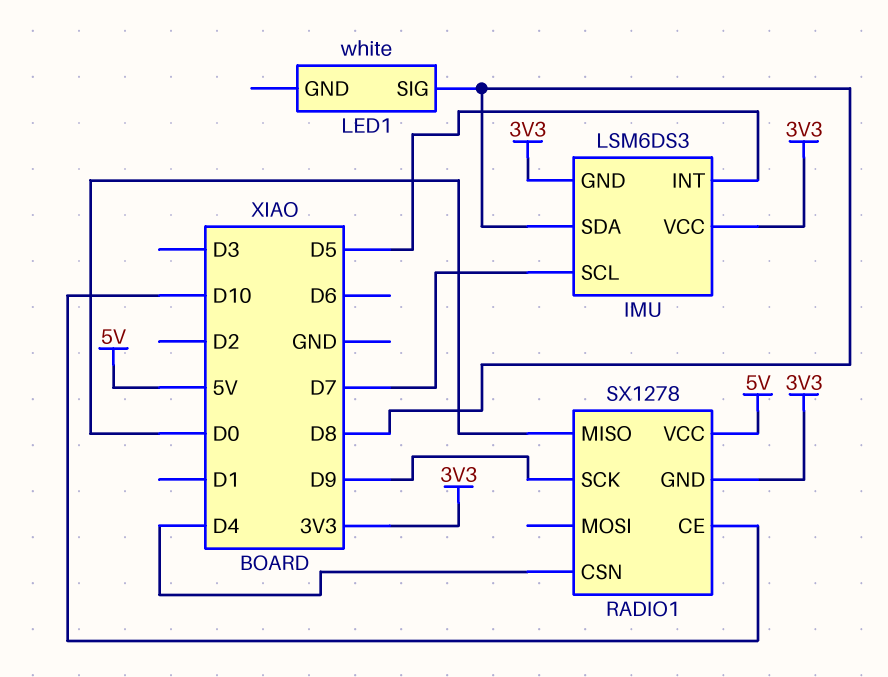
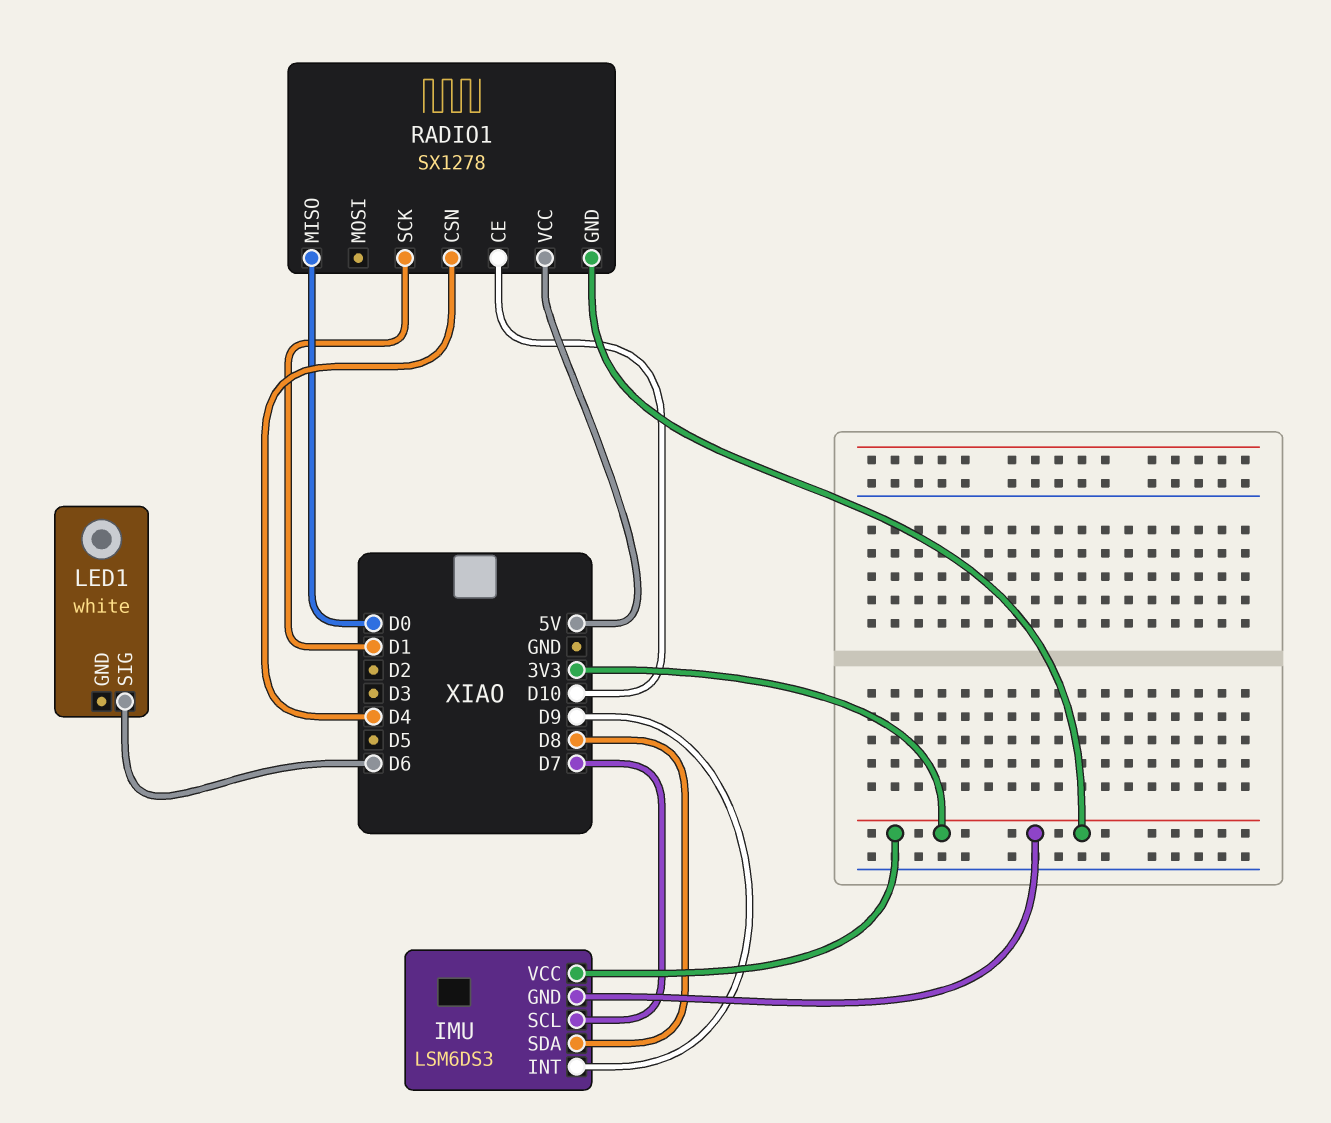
IMU pin INT: D5 -> D9
LED1 pin SIG: D8 -> D6
RADIO1 pin SCK: D9 -> D1

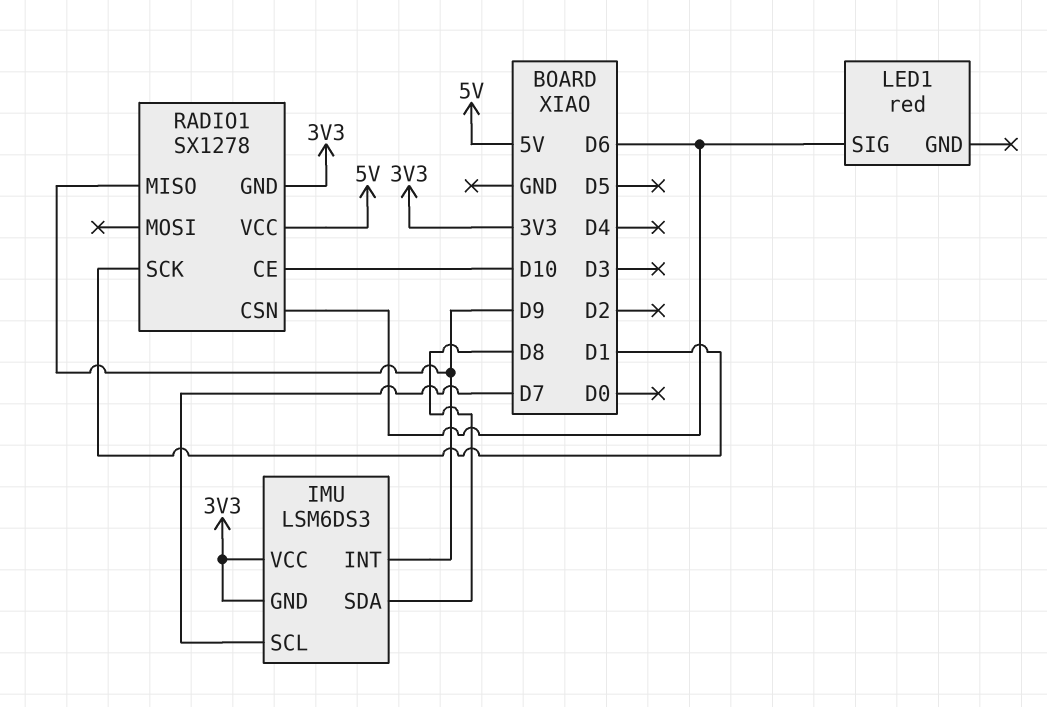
LED1: white -> red
RADIO1 pin CSN: D4 -> D6
RADIO1 pin MISO: D0 -> D9

